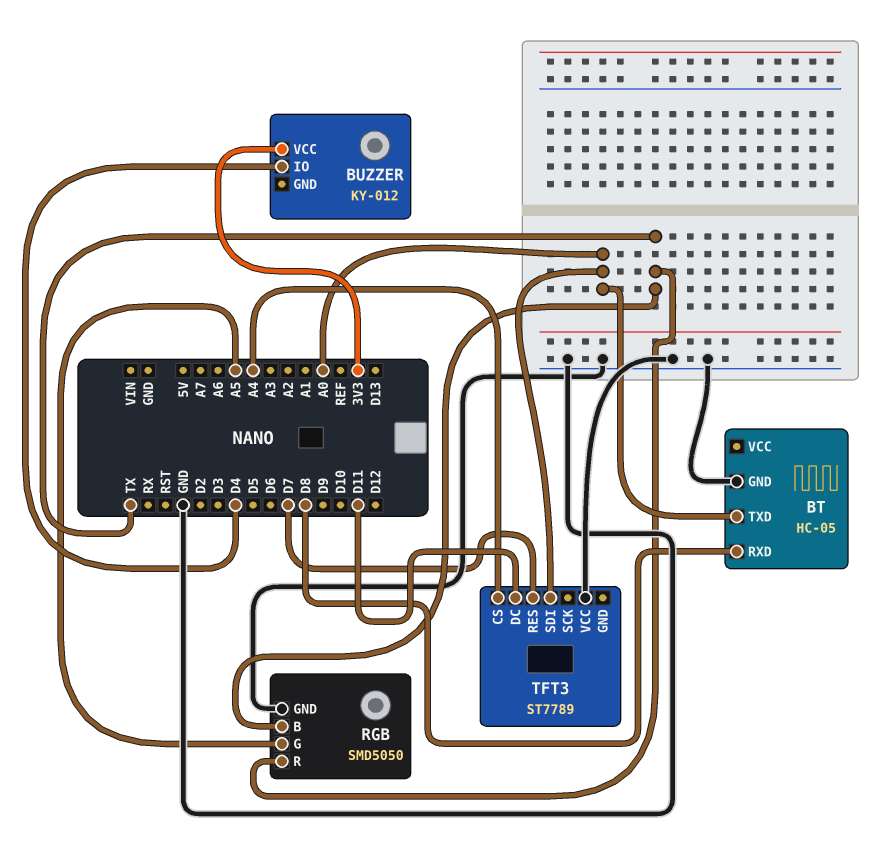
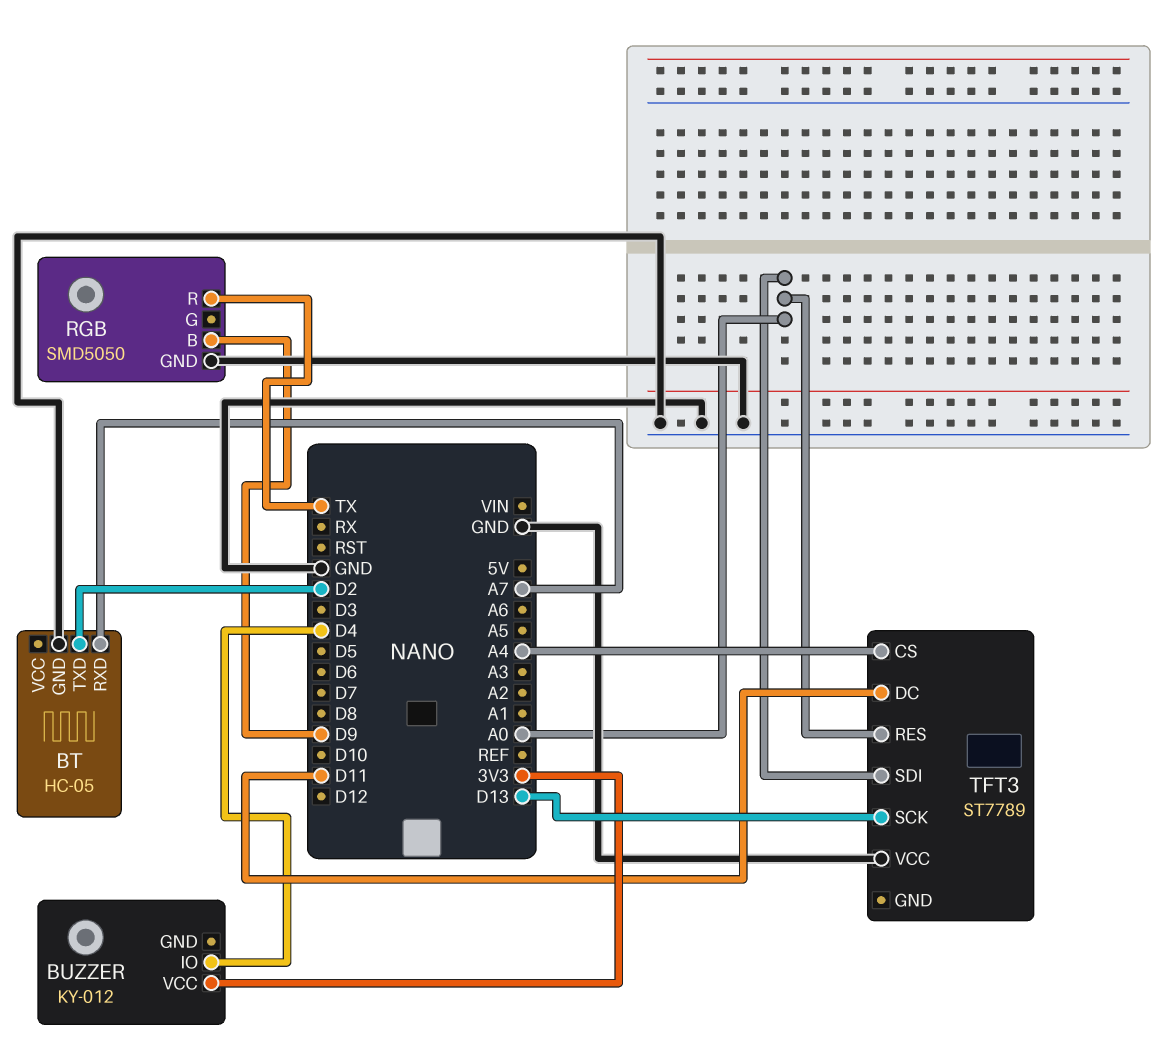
BT pin RXD: D8 -> A7
BT pin TXD: A0 -> D2
RGB pin B: TX -> D9
RGB pin G: A5 -> none
TFT3 pin RES: D7 -> A0
TFT3 pin SCK: none -> D13

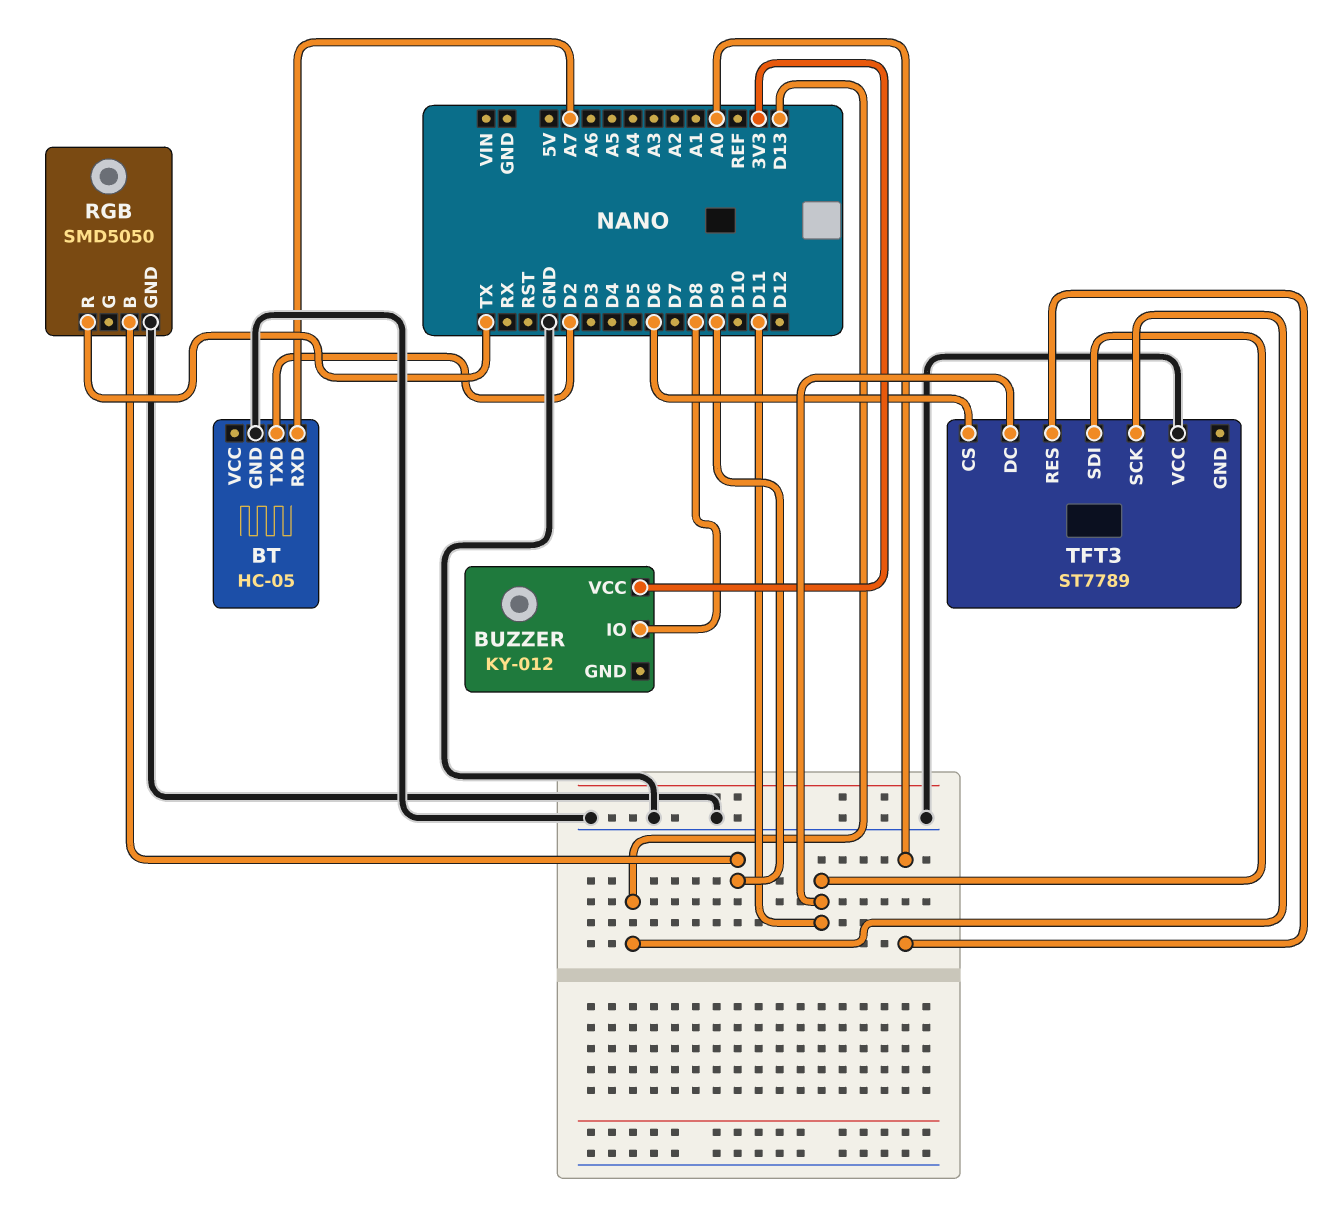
BUZZER pin IO: D4 -> D8
TFT3 pin CS: A4 -> D6
TFT3 pin SDI: A0 -> D11

